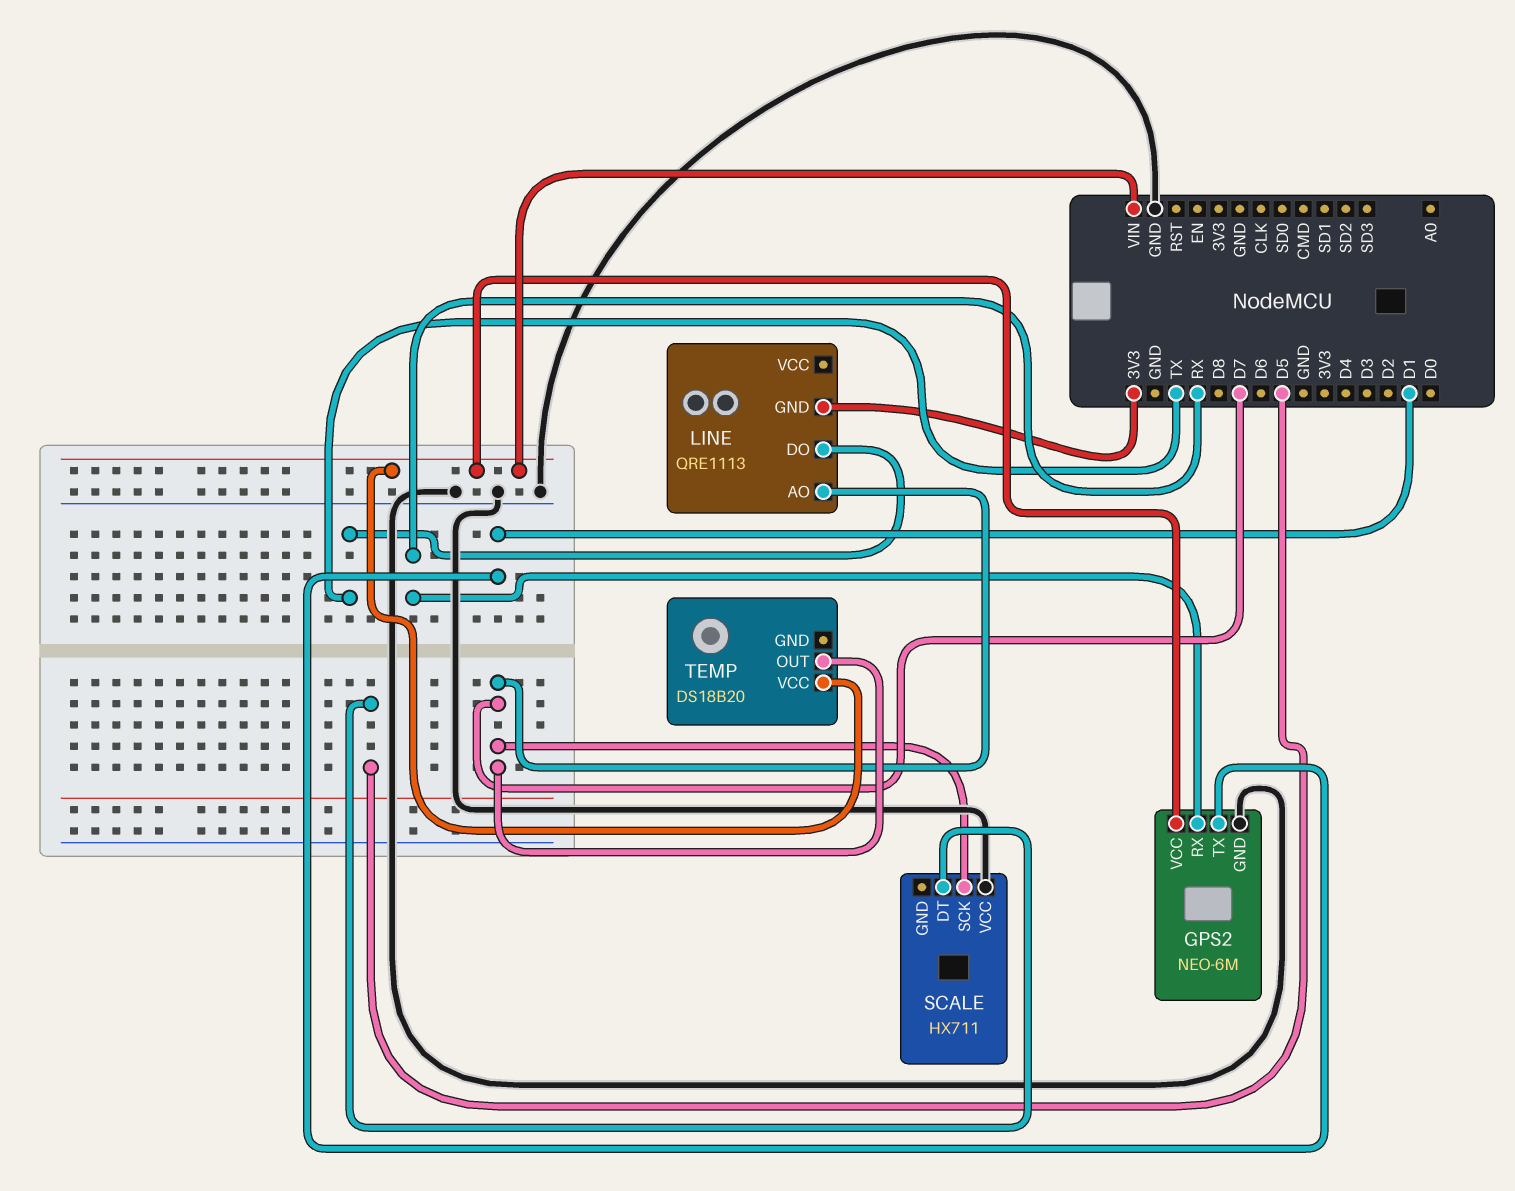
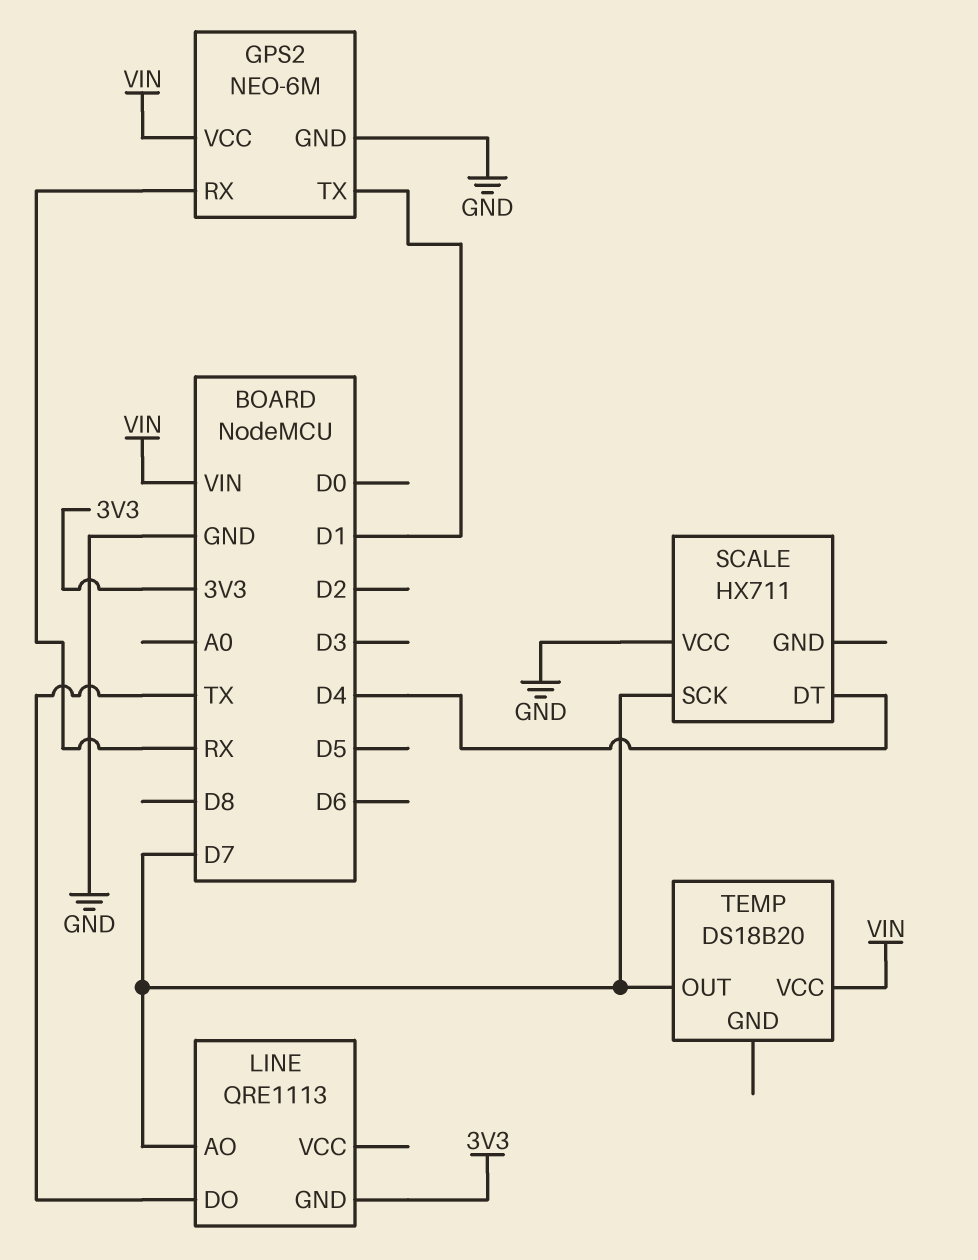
SCALE pin DT: D5 -> D4

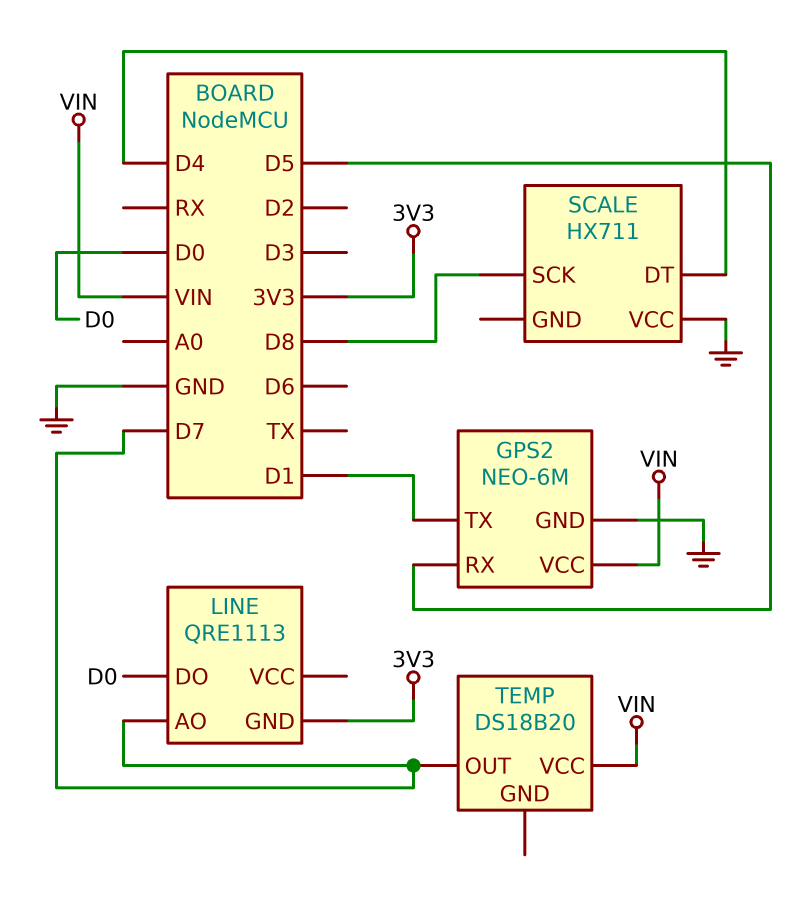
GPS2 pin RX: RX -> D5
LINE pin DO: TX -> D0
SCALE pin SCK: D7 -> D8

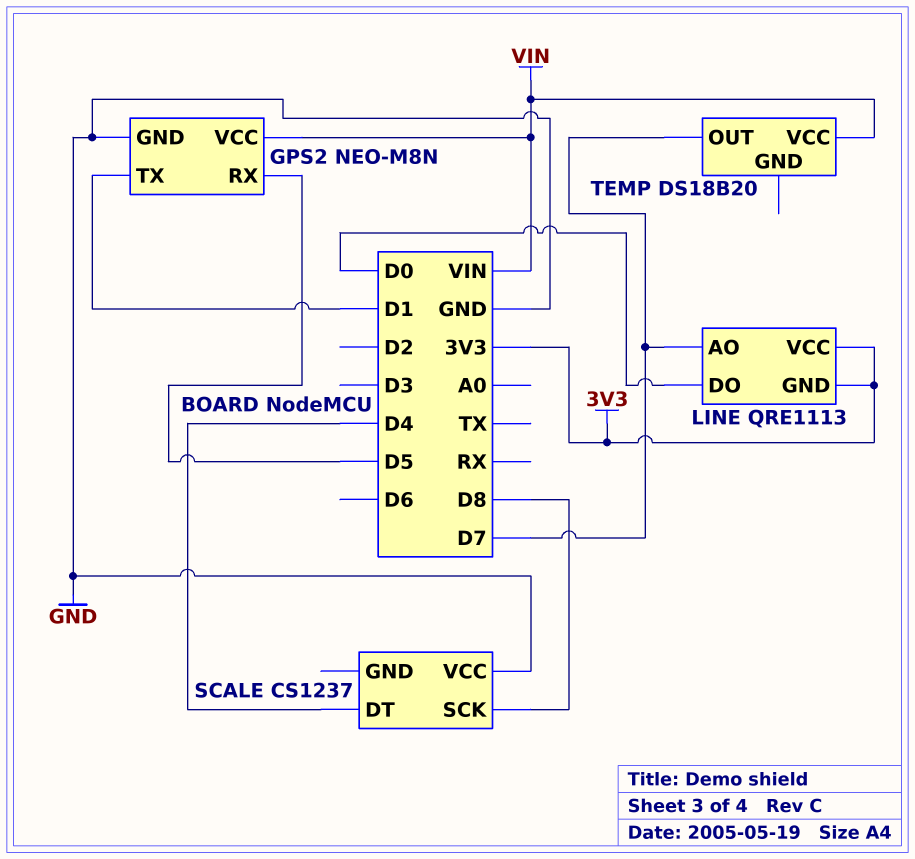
GPS2: NEO-6M -> NEO-M8N
LINE pin VCC: none -> 3V3
SCALE: HX711 -> CS1237

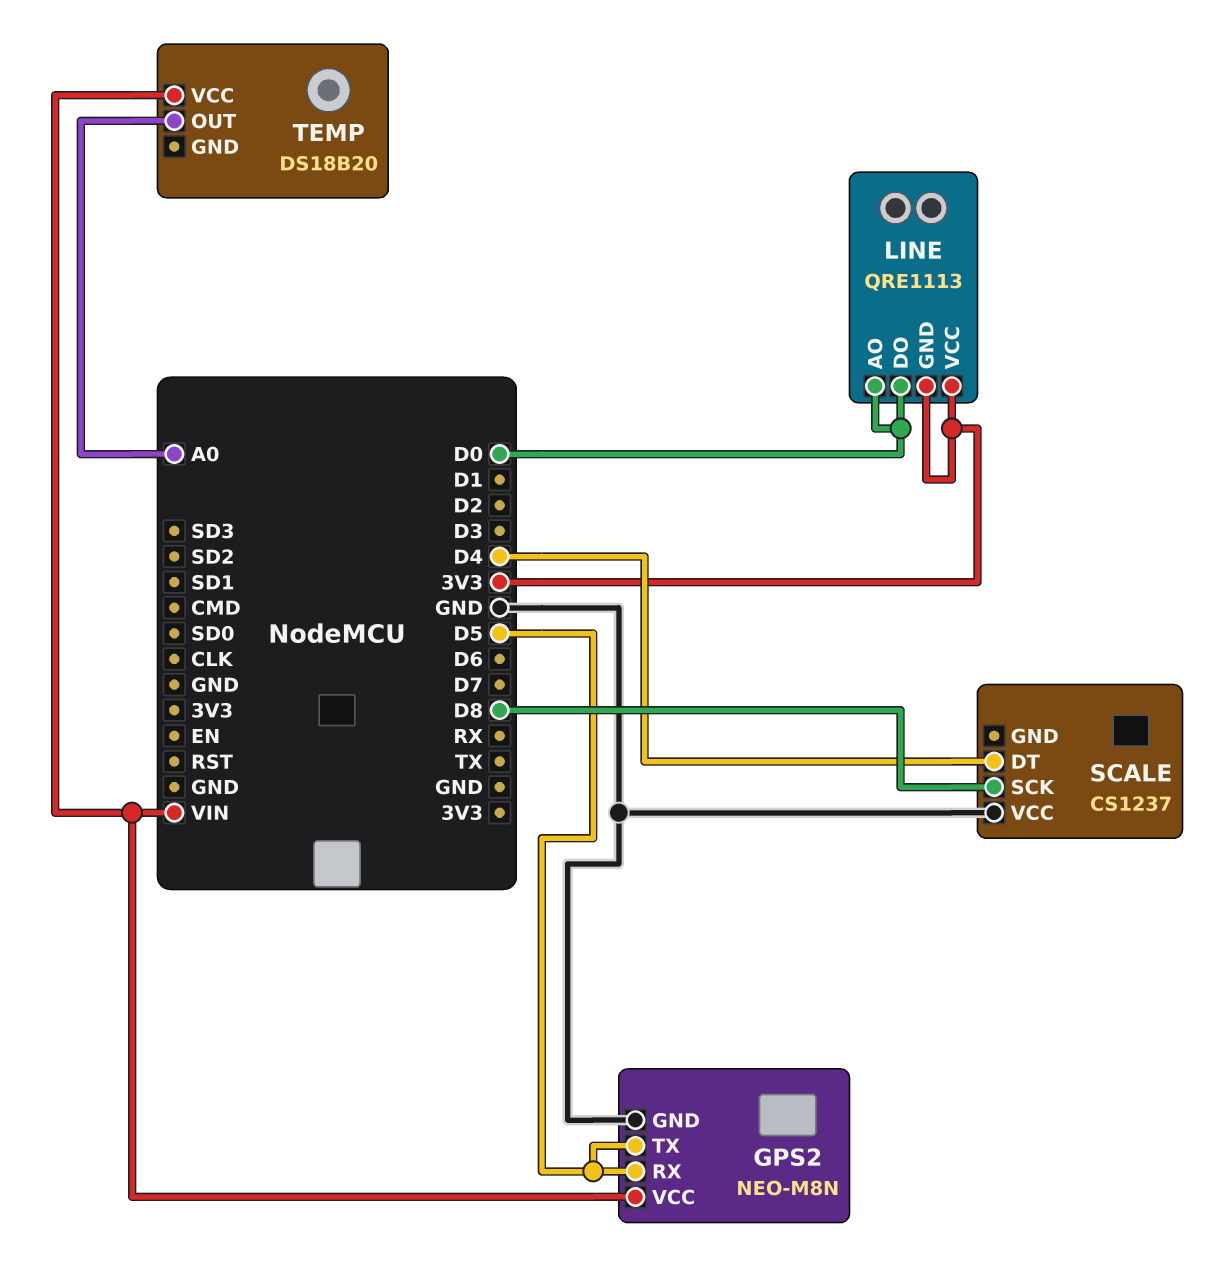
GPS2 pin TX: D1 -> D5
LINE pin AO: D7 -> D0
TEMP pin OUT: D7 -> A0

